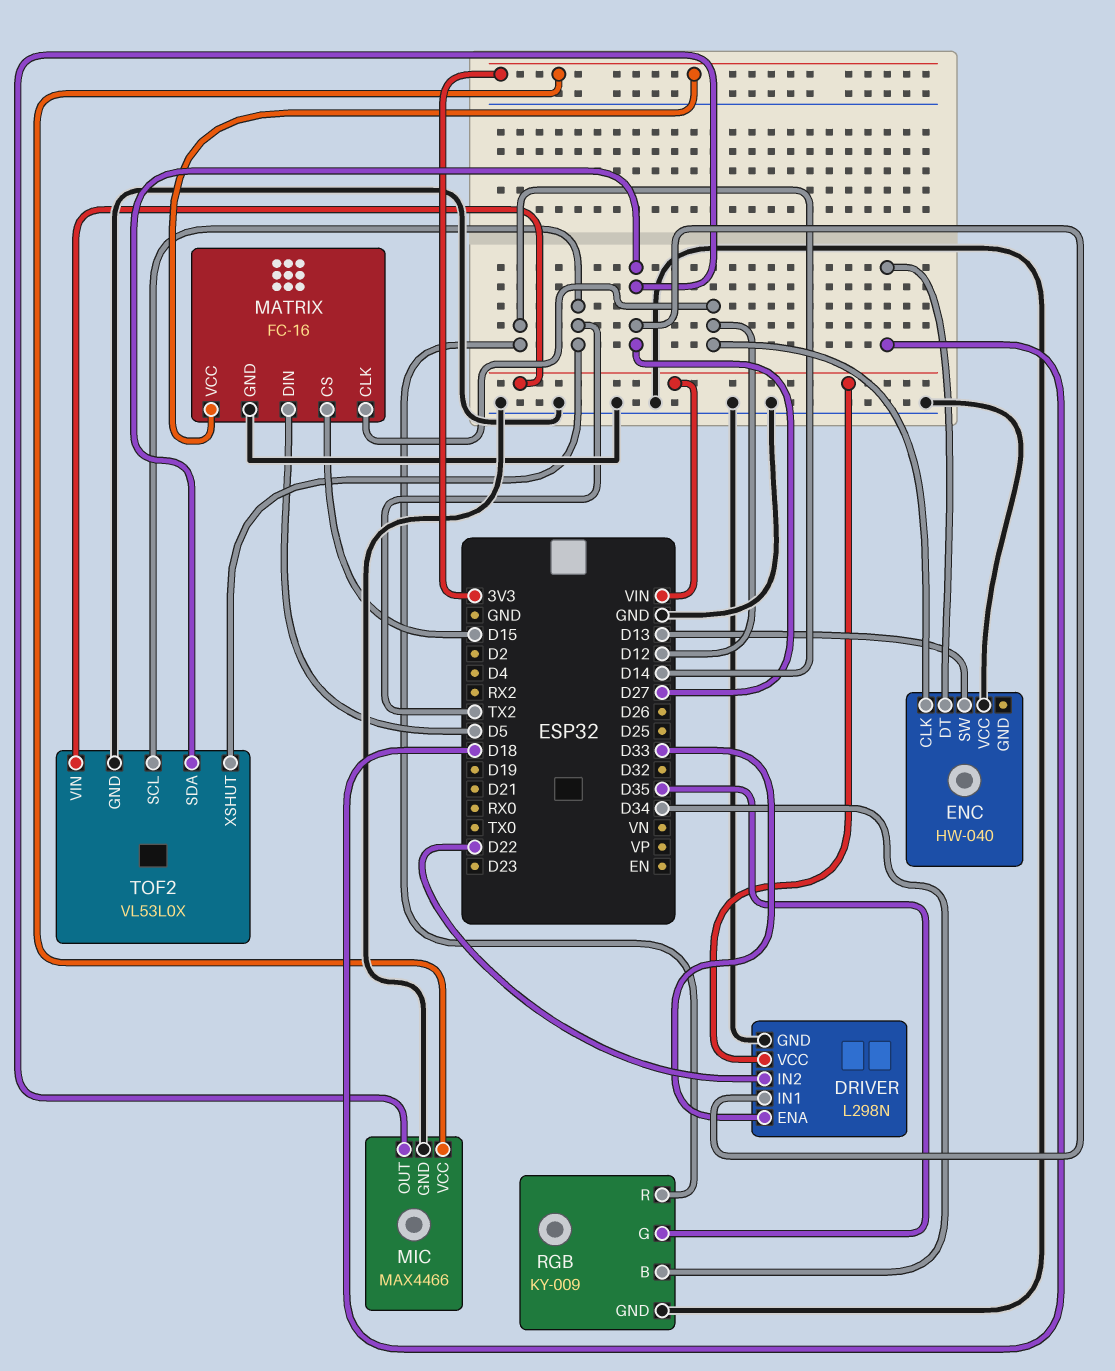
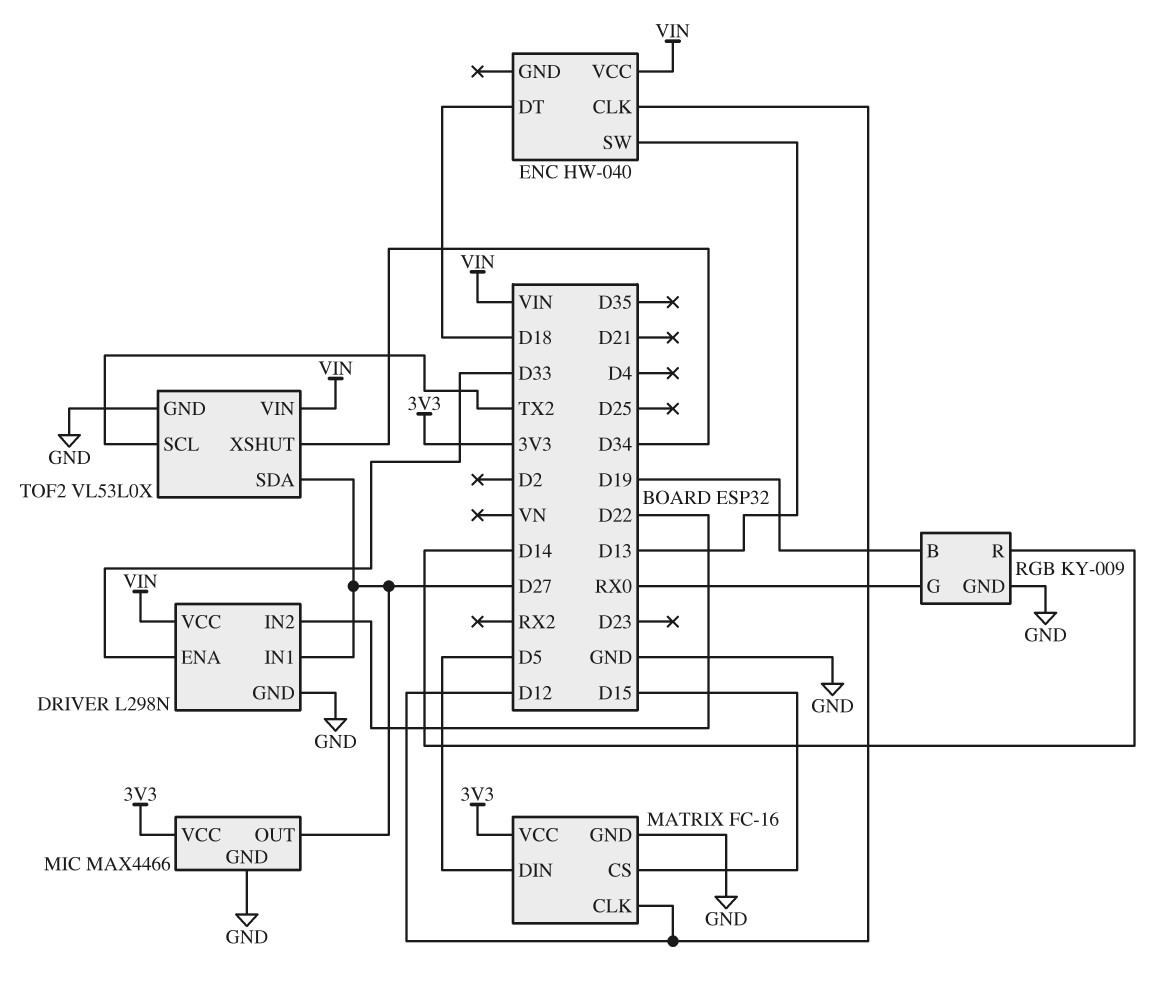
ENC pin VCC: GND -> VIN
RGB pin B: D34 -> D19
RGB pin G: D35 -> RX0
TOF2 pin XSHUT: TX2 -> D34

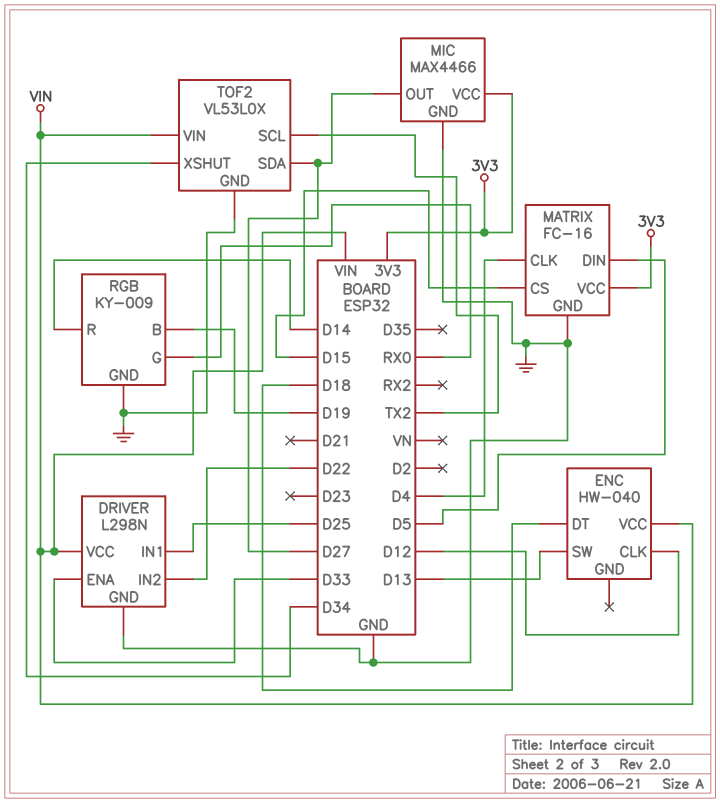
DRIVER pin IN1: D27 -> D25
MATRIX pin CLK: D12 -> D4

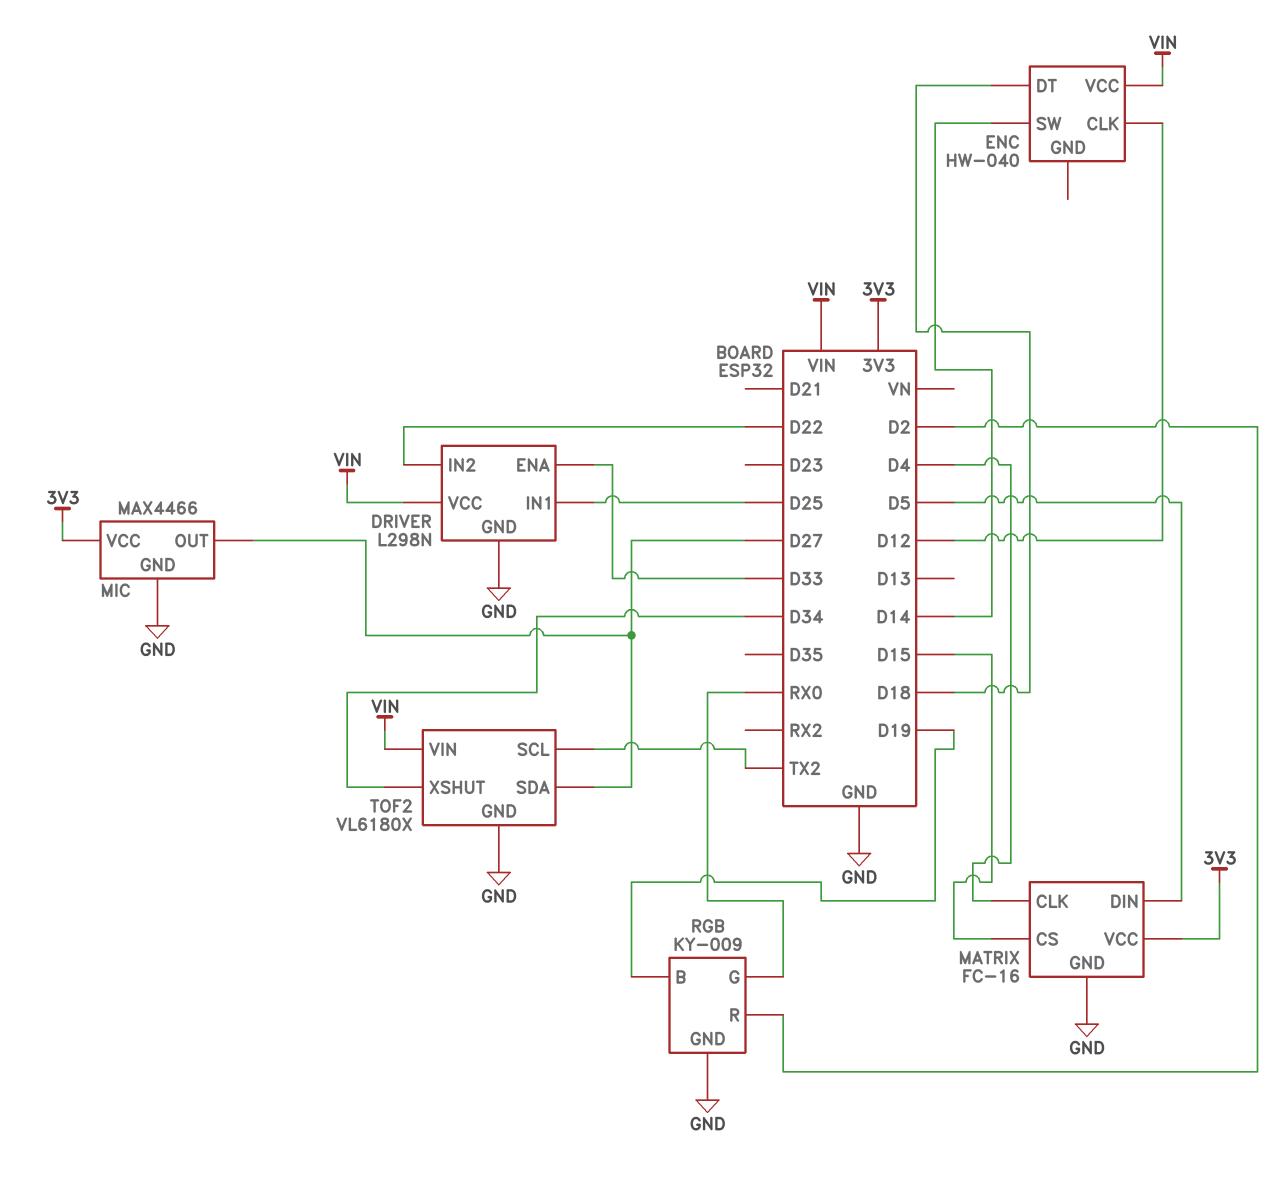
ENC pin SW: D13 -> D14
RGB pin R: D14 -> D2
TOF2: VL53L0X -> VL6180X

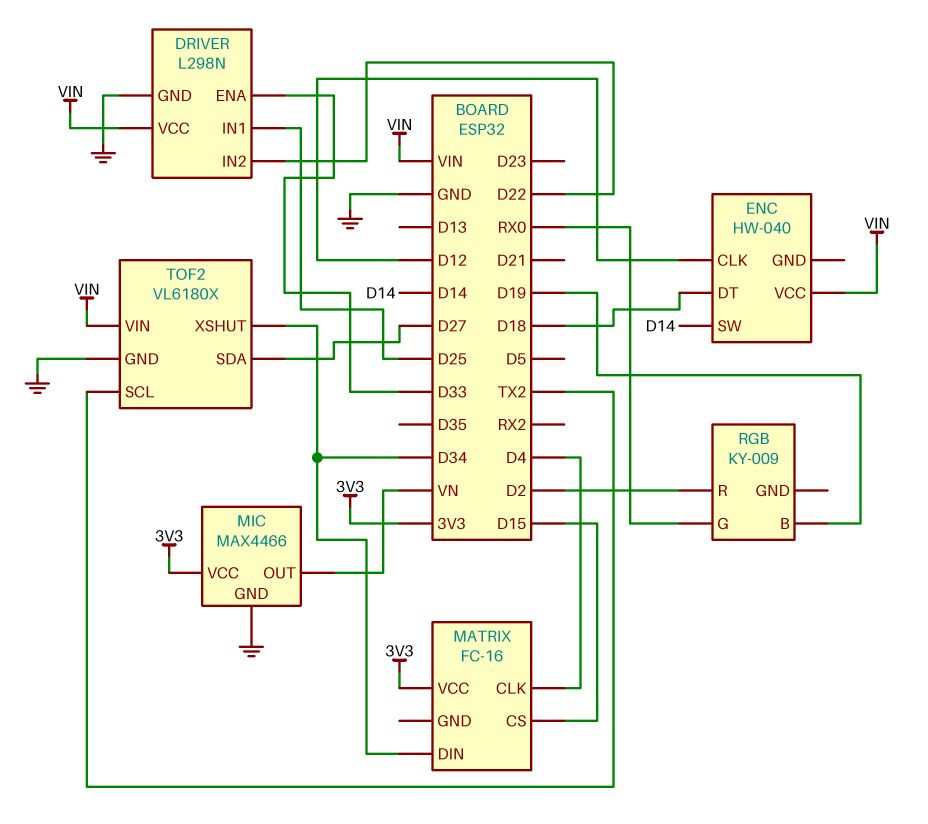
MATRIX pin DIN: D5 -> D34
MATRIX pin GND: GND -> none
MIC pin OUT: D27 -> VN
RGB pin GND: GND -> none

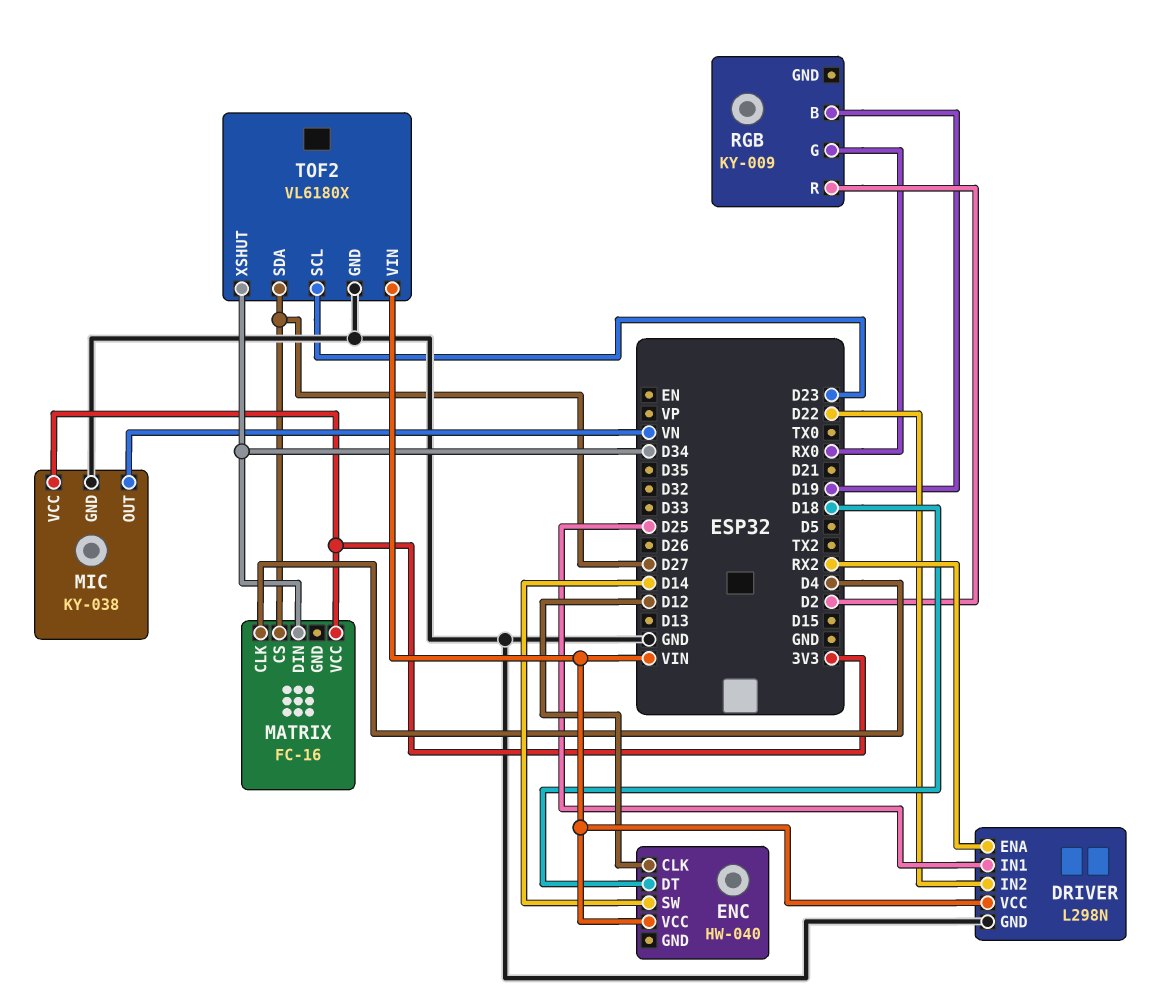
DRIVER pin ENA: D33 -> RX2
MATRIX pin CS: D15 -> D27
MIC: MAX4466 -> KY-038
TOF2 pin SCL: TX2 -> D23

